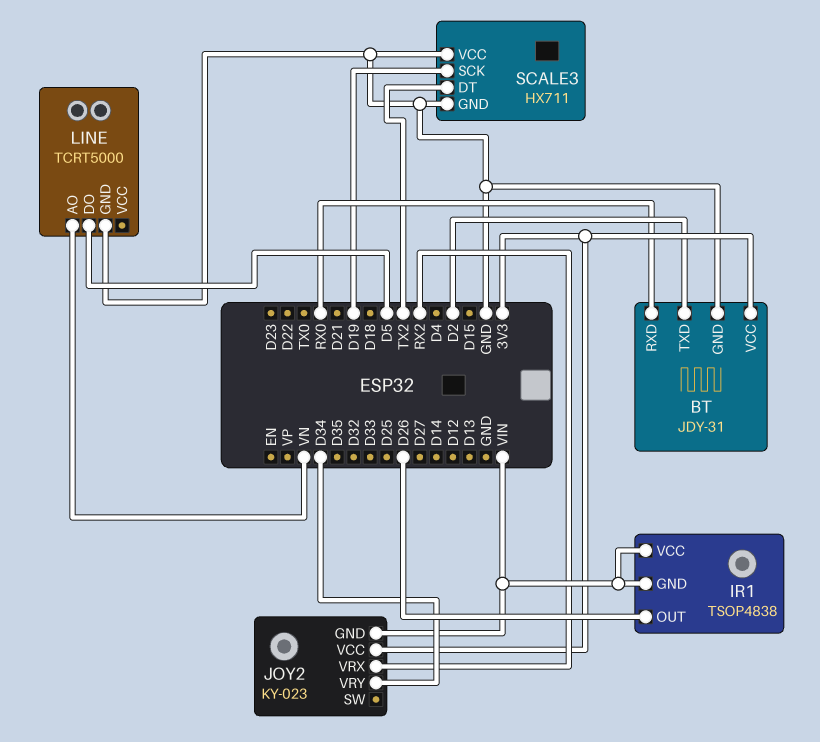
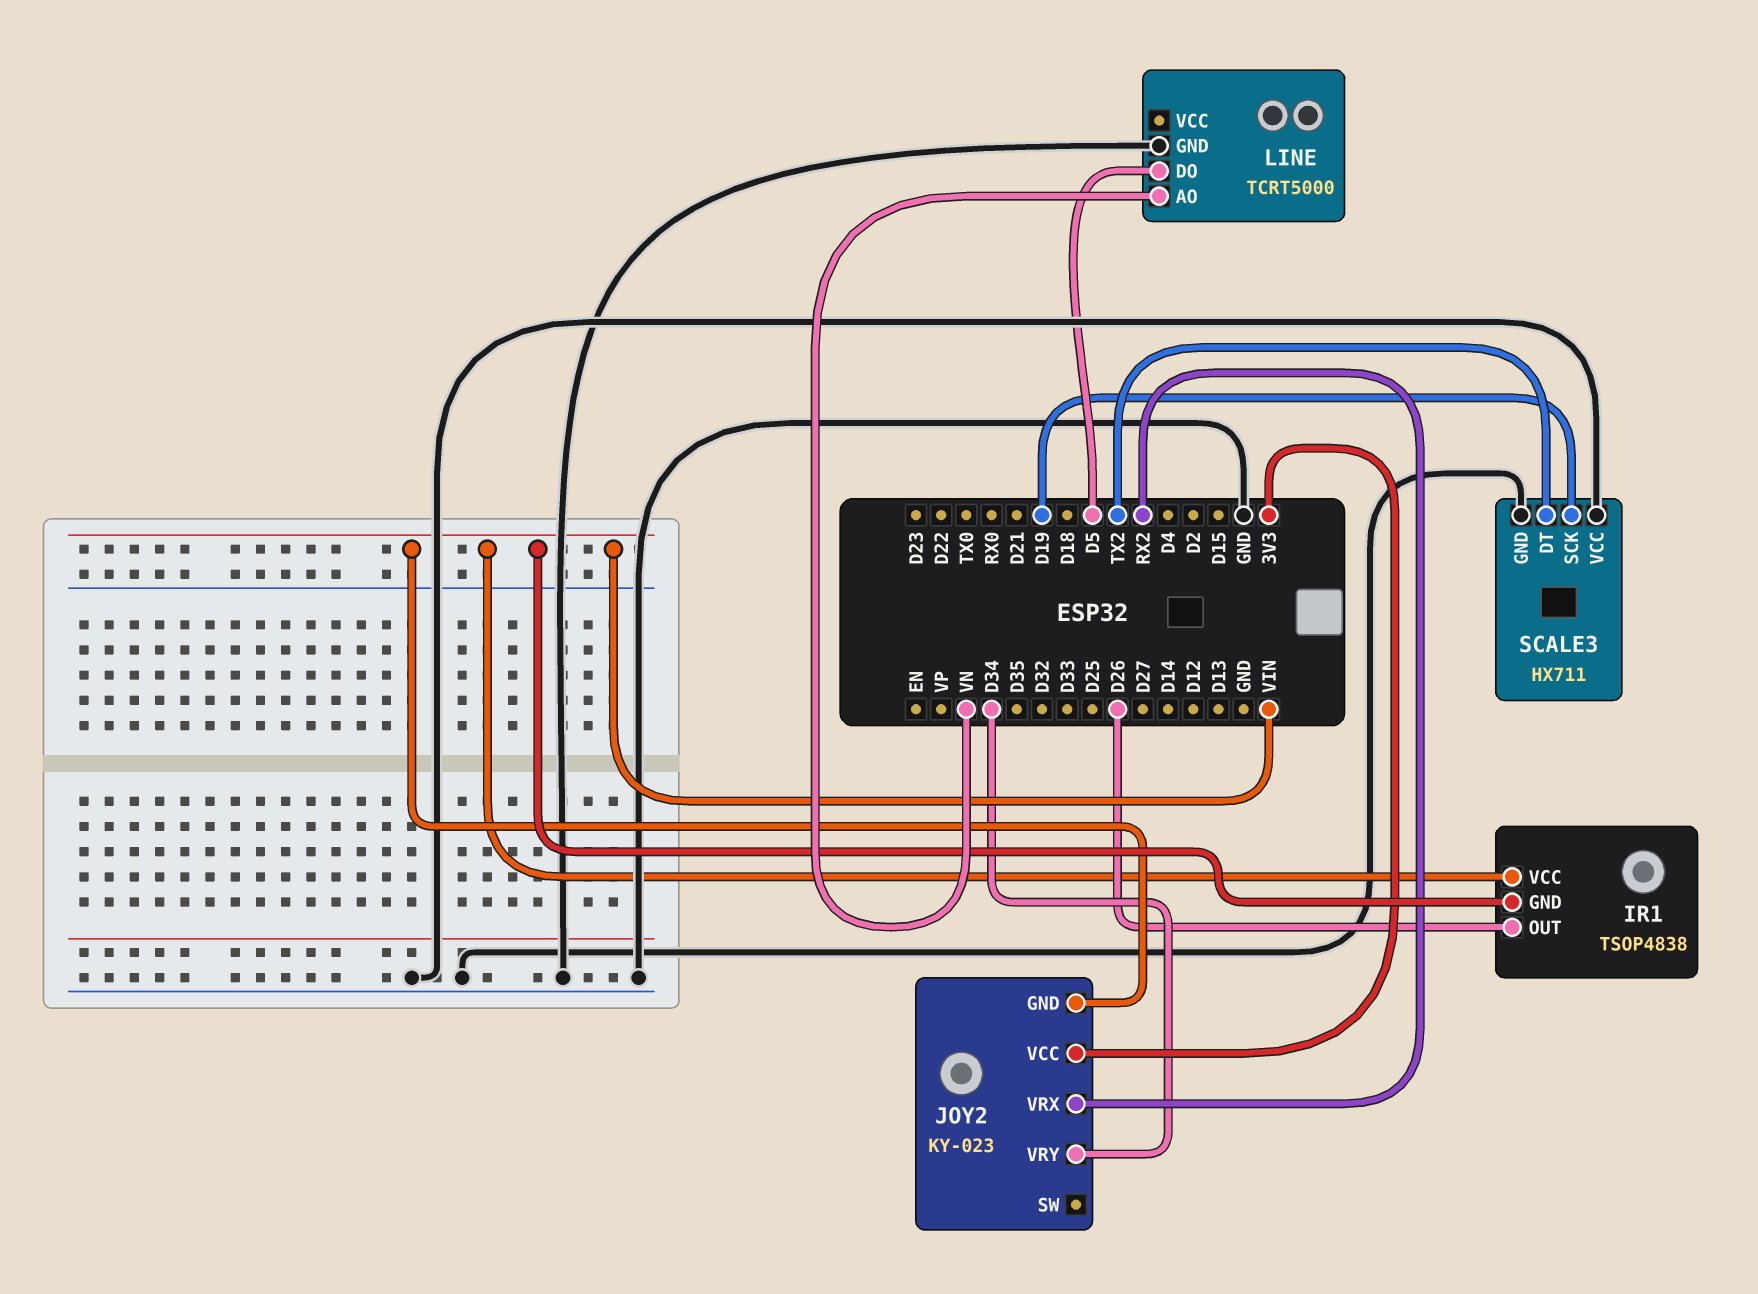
BT: JDY-31 -> none
BT pin GND: GND -> none
BT pin RXD: RX0 -> none
BT pin TXD: D2 -> none
BT pin VCC: 3V3 -> none

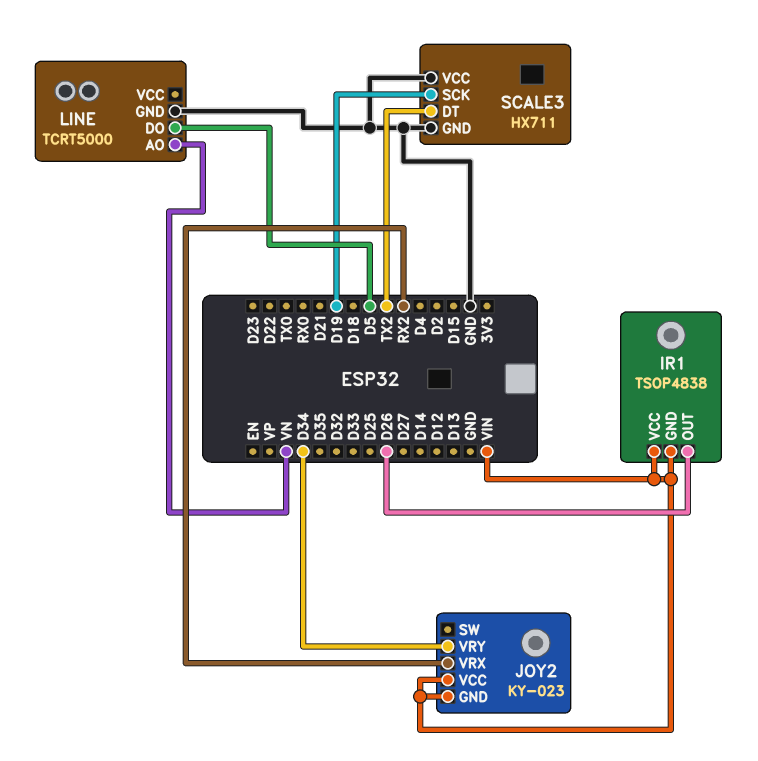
JOY2 pin VCC: 3V3 -> VIN

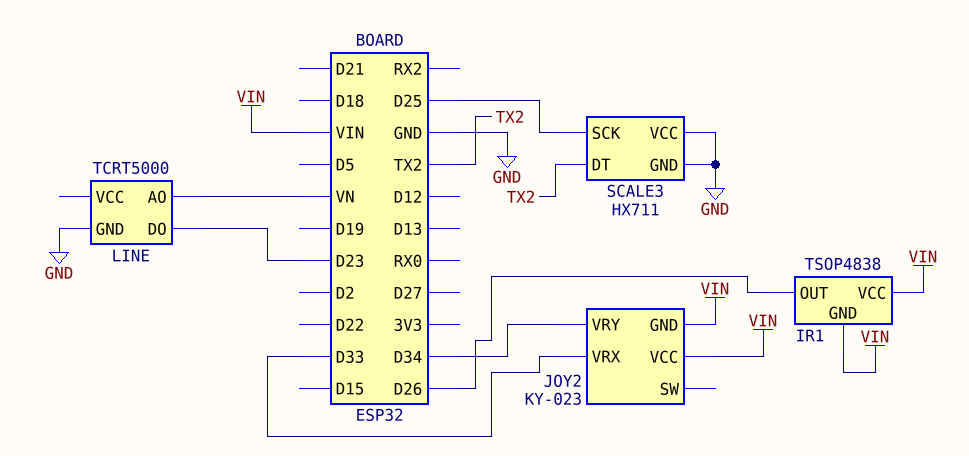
JOY2 pin VRX: RX2 -> D33
LINE pin DO: D5 -> D23
SCALE3 pin SCK: D19 -> D25

